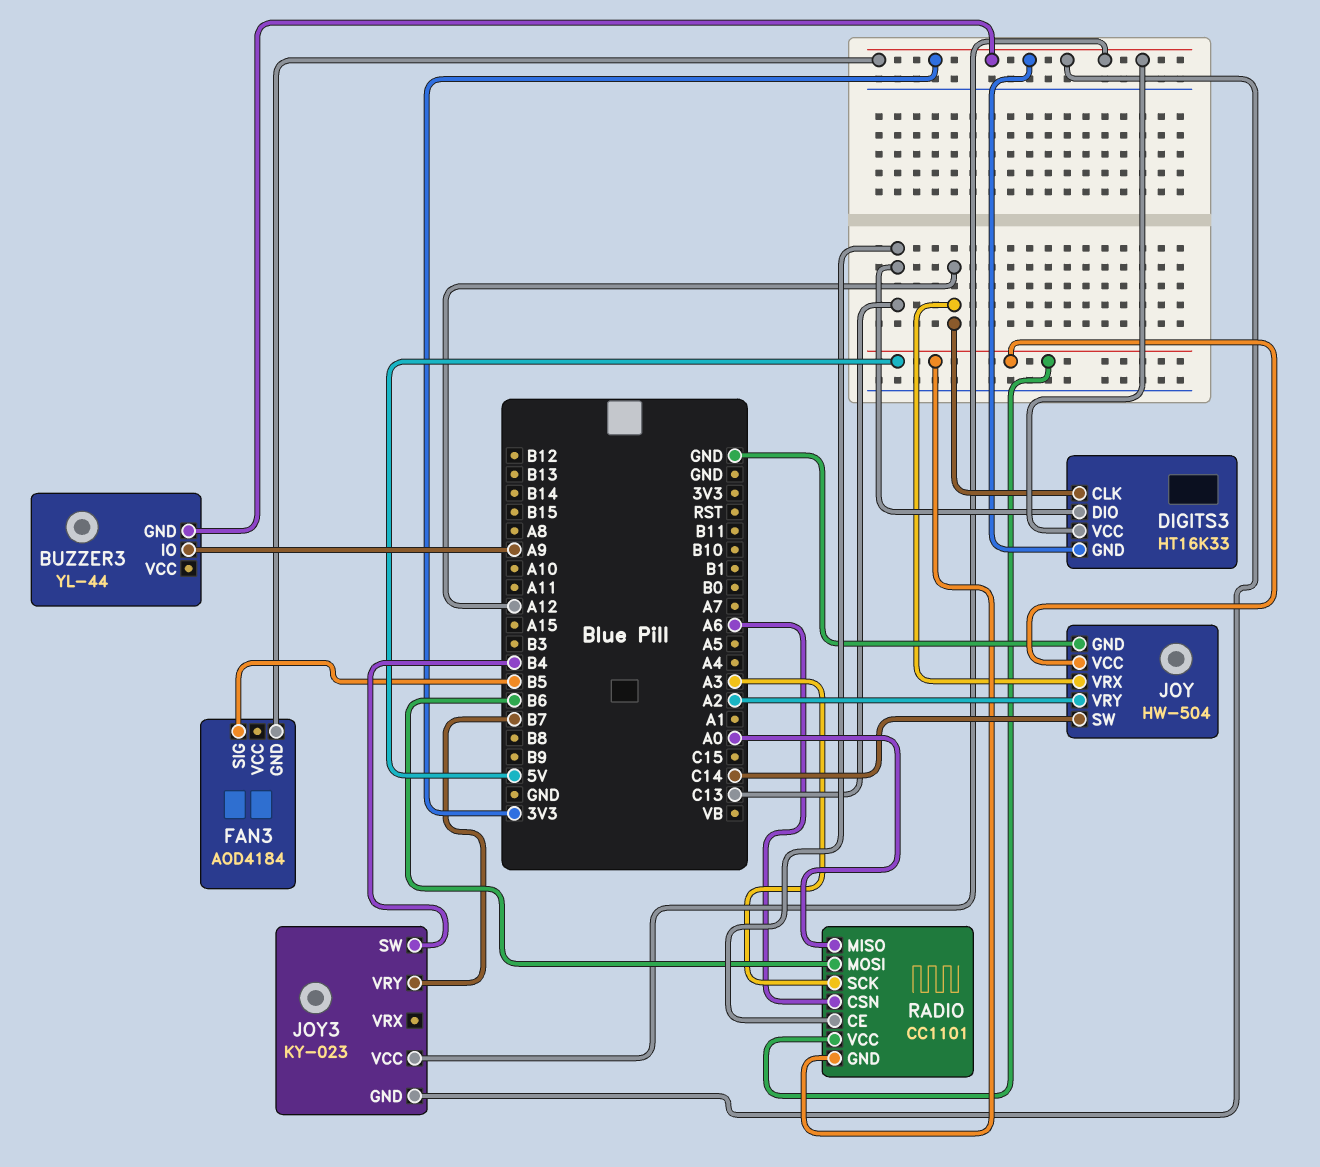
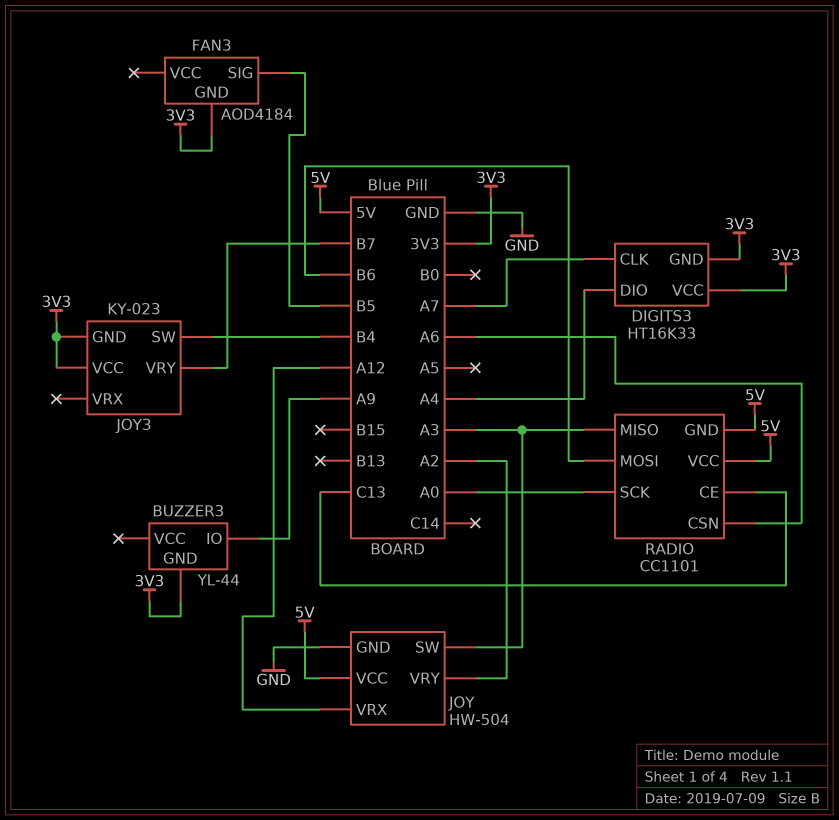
DIGITS3 pin CLK: A12 -> A7
DIGITS3 pin DIO: C13 -> A4
JOY pin SW: C14 -> A3
RADIO pin MISO: A0 -> A3
RADIO pin SCK: A3 -> A0

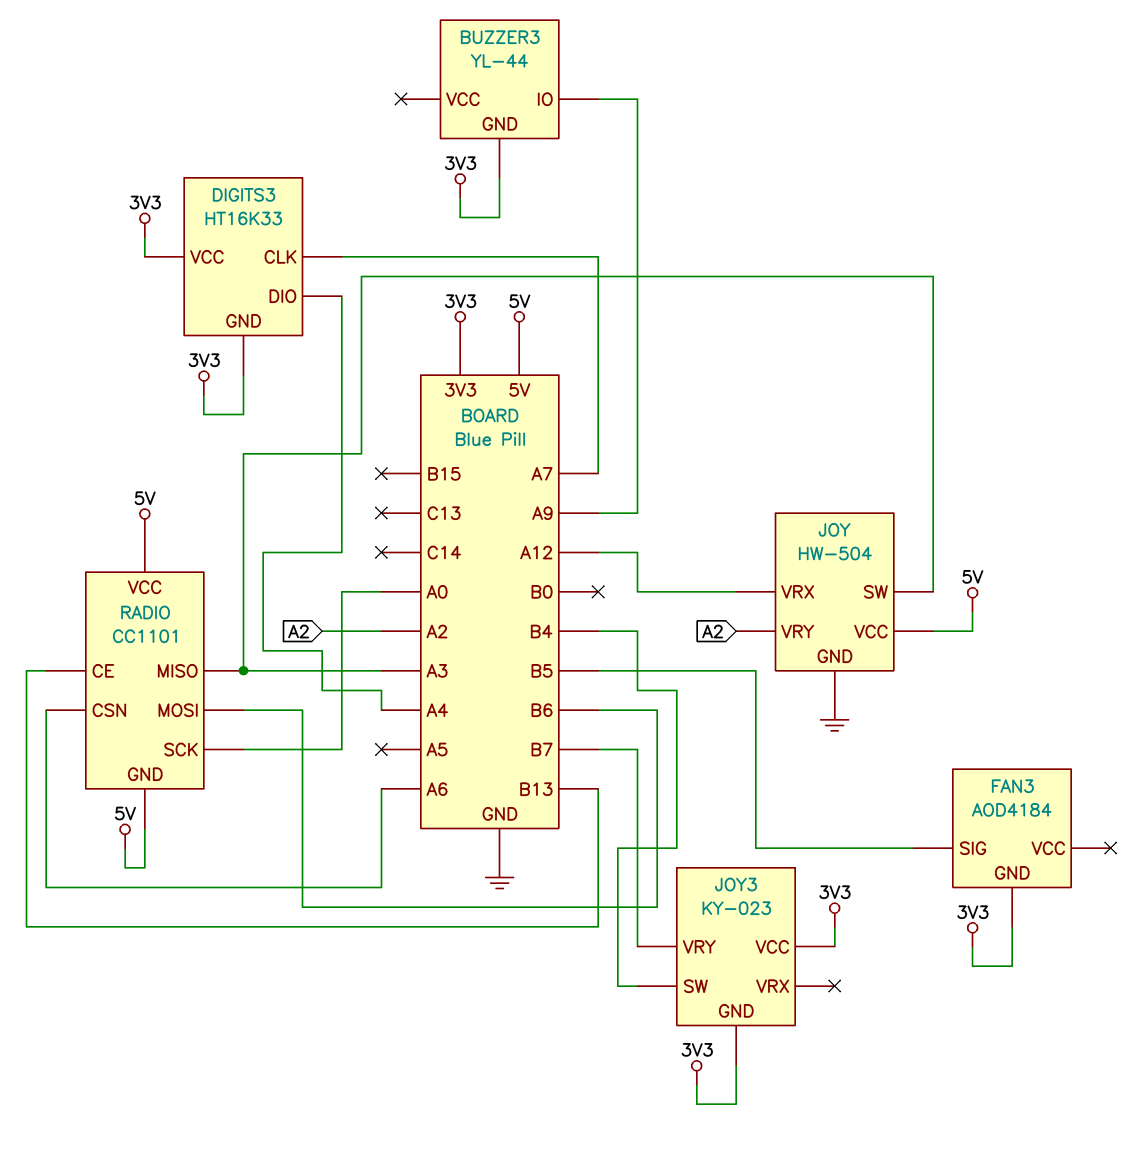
RADIO pin CE: C13 -> B13

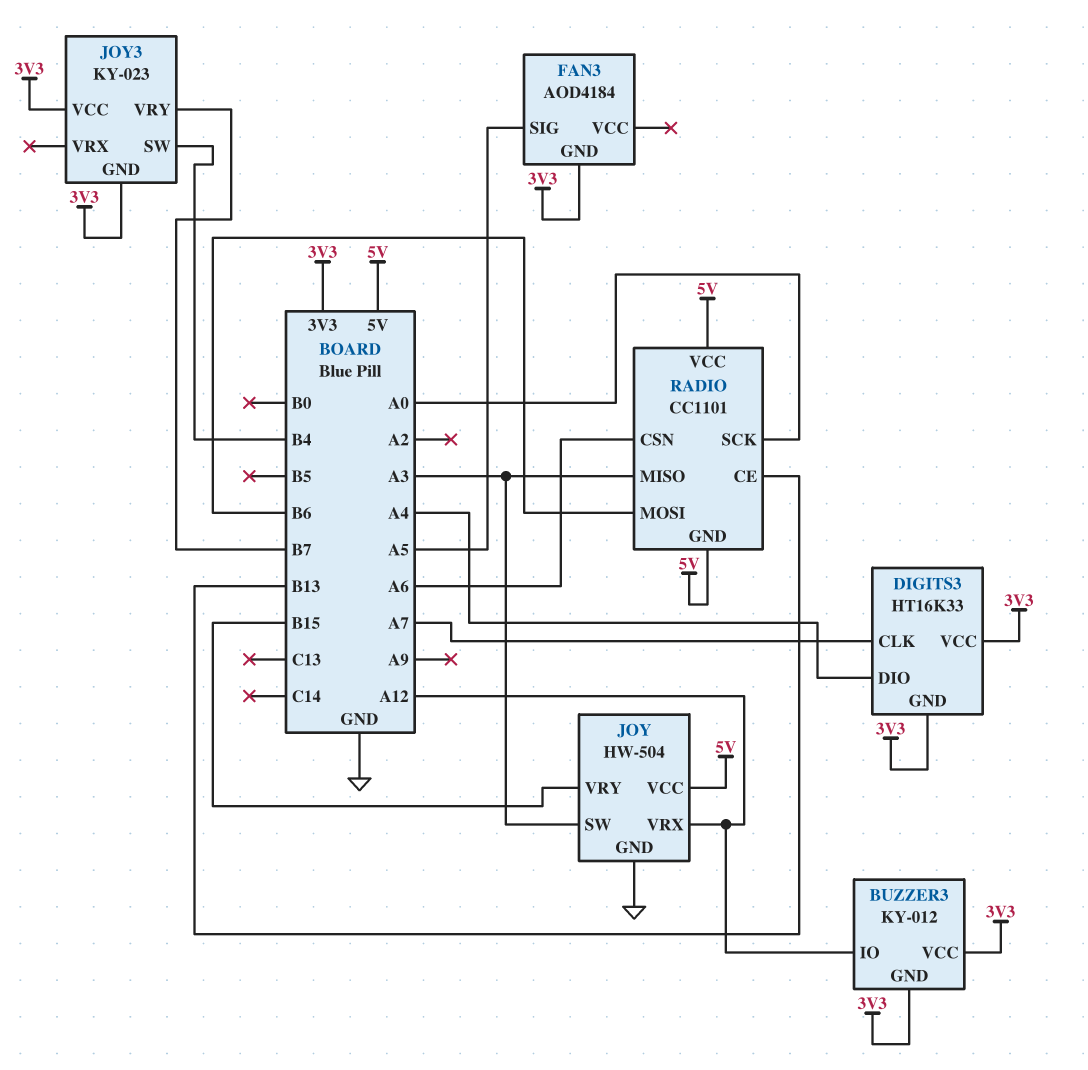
BUZZER3: YL-44 -> KY-012
BUZZER3 pin IO: A9 -> A12
BUZZER3 pin VCC: none -> 3V3
FAN3 pin SIG: B5 -> A5
JOY pin VRY: A2 -> B15

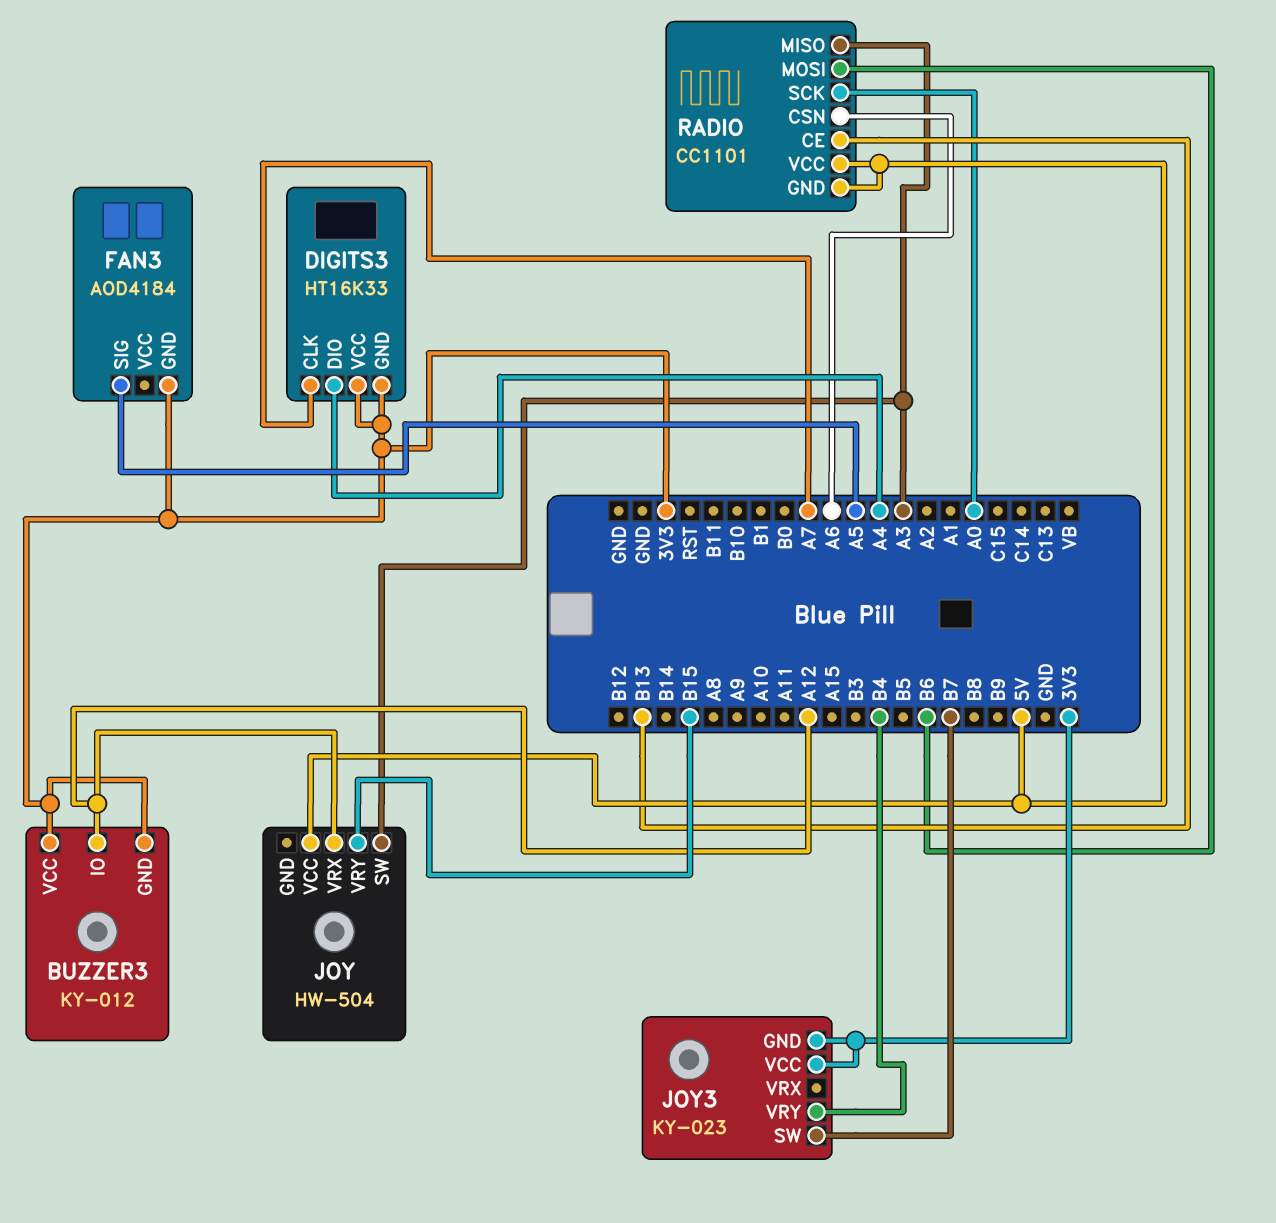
JOY pin GND: GND -> none
JOY3 pin SW: B4 -> B7
JOY3 pin VRY: B7 -> B4

